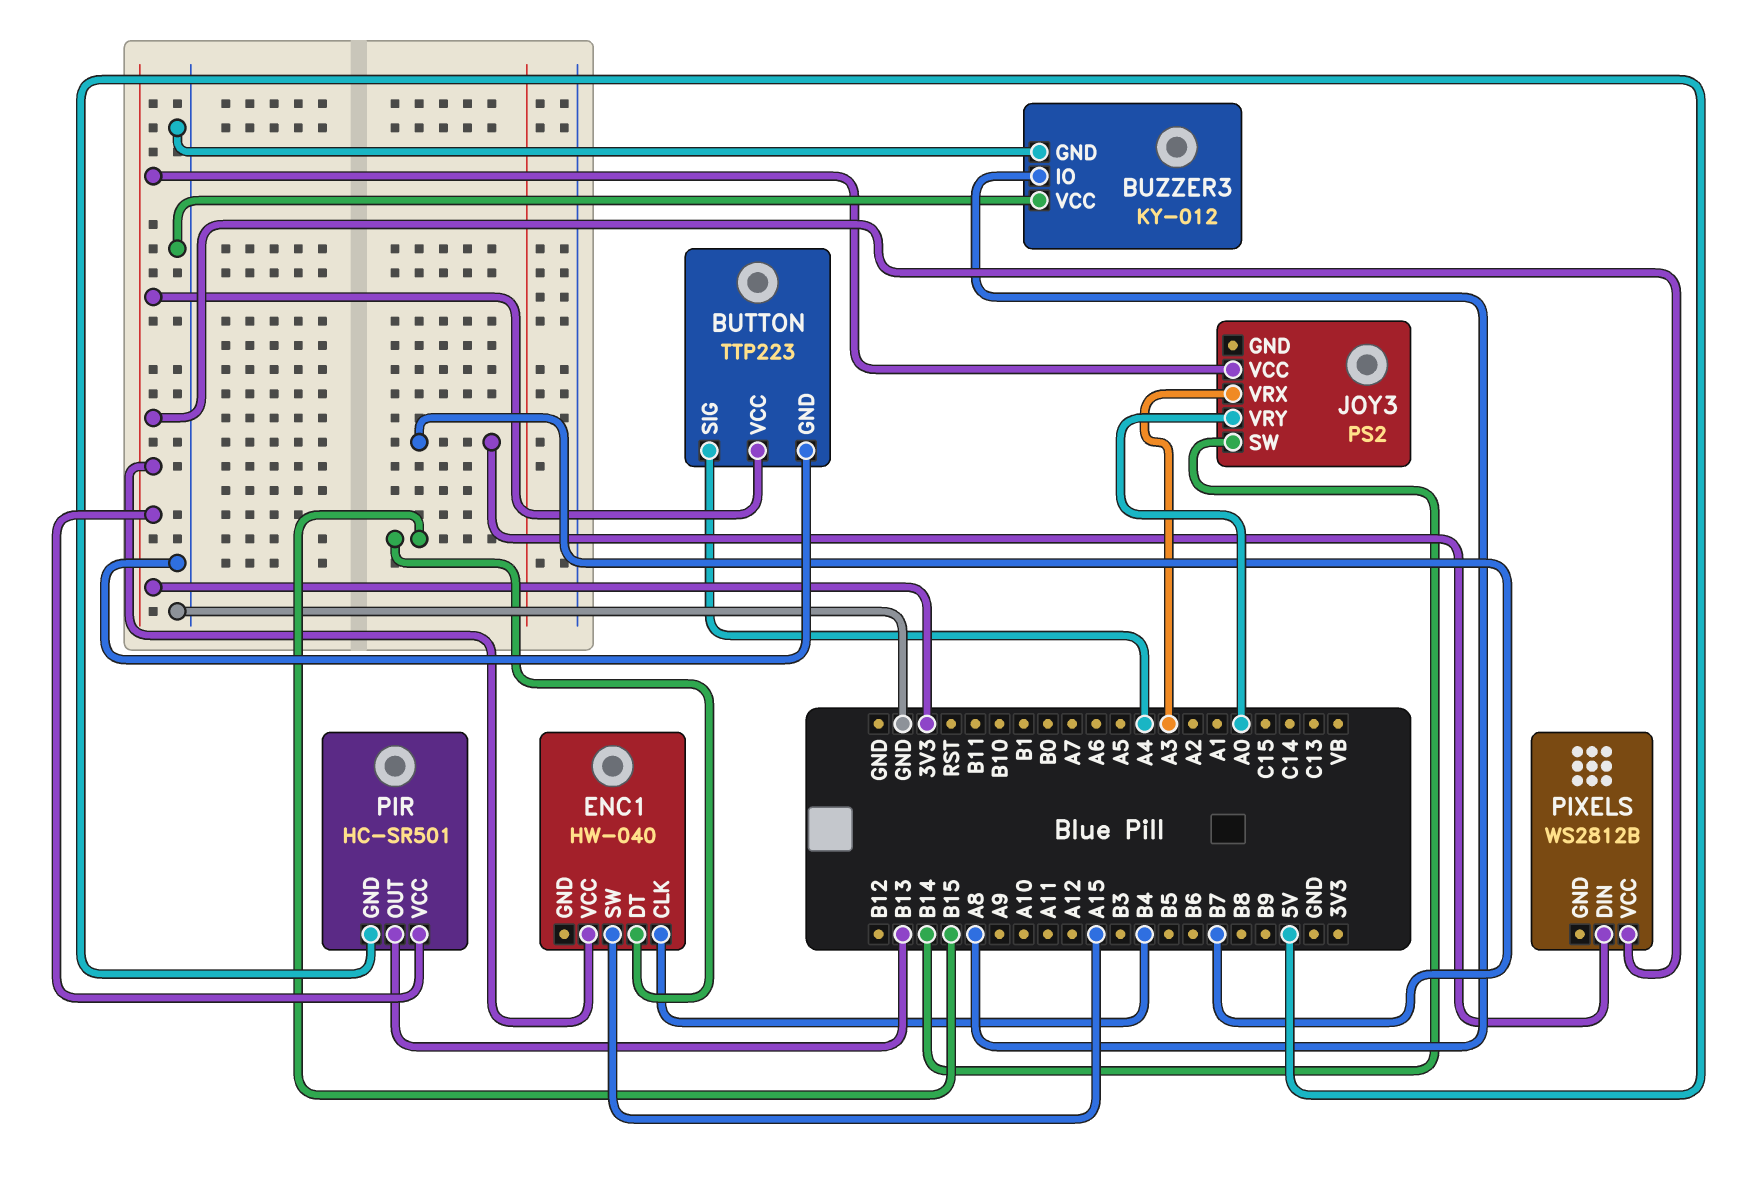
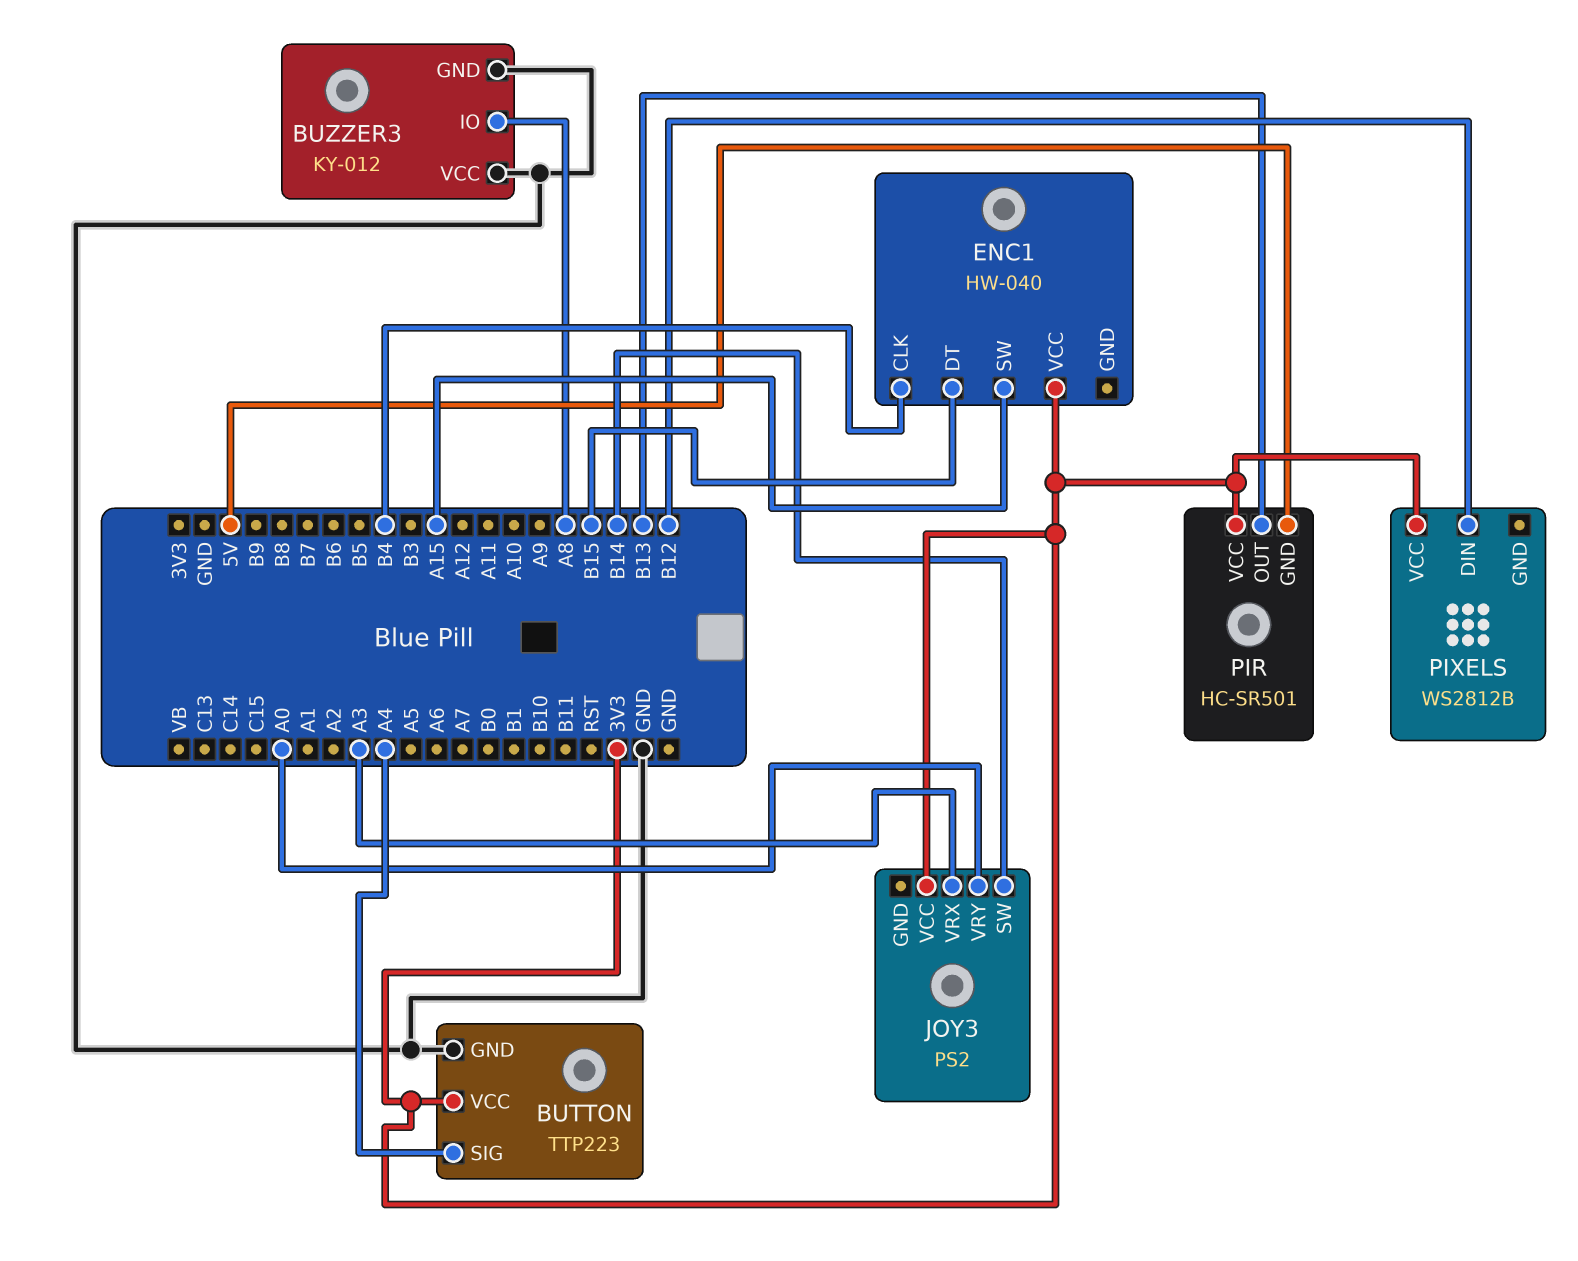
PIXELS pin DIN: B7 -> B12

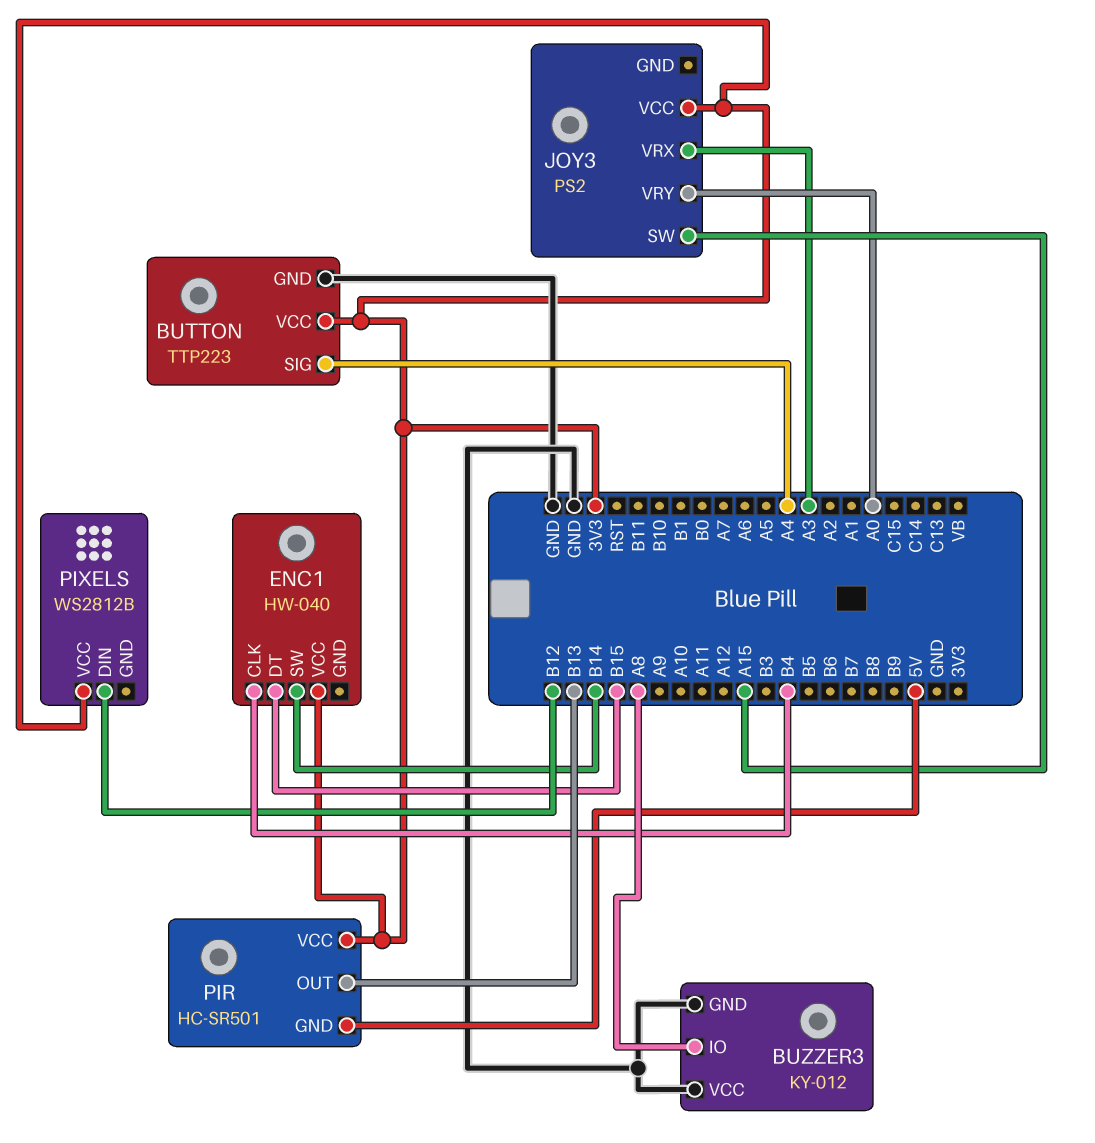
ENC1 pin SW: A15 -> B14
JOY3 pin SW: B14 -> A15

